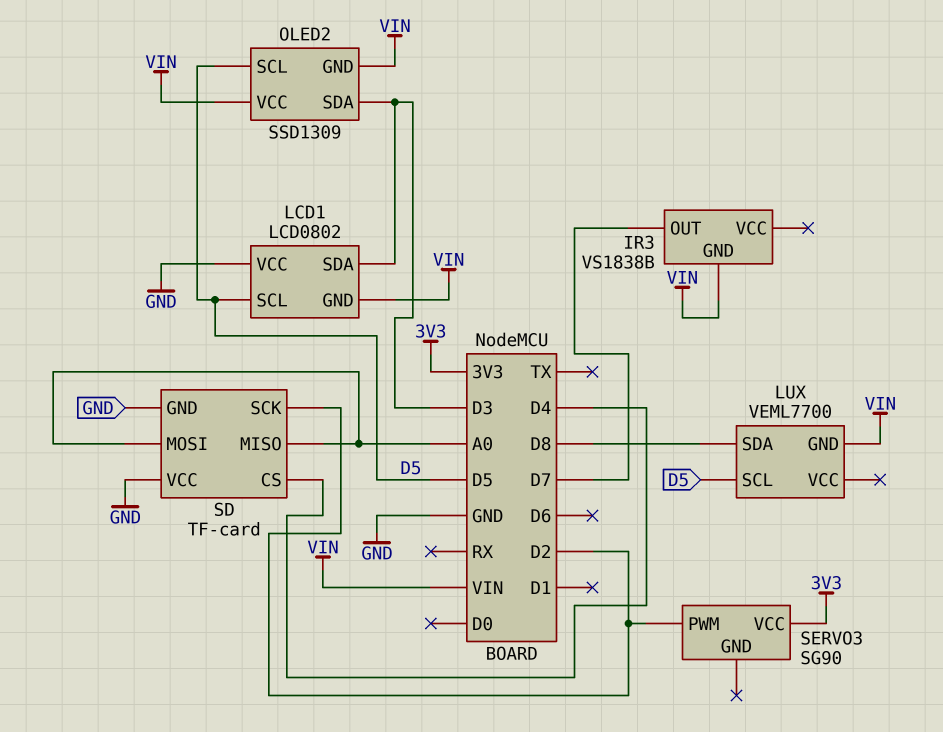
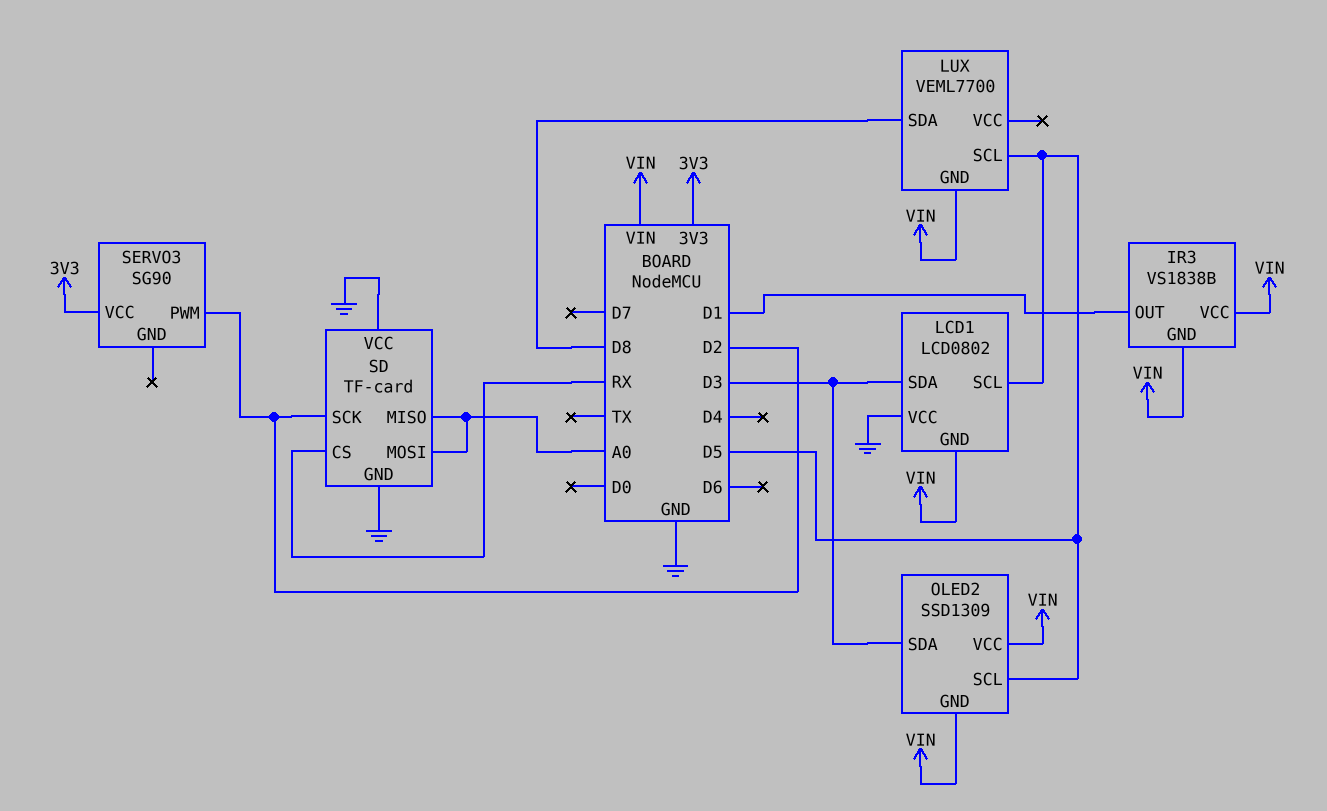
IR3 pin OUT: D7 -> D1
IR3 pin VCC: none -> VIN
SD pin CS: D4 -> RX

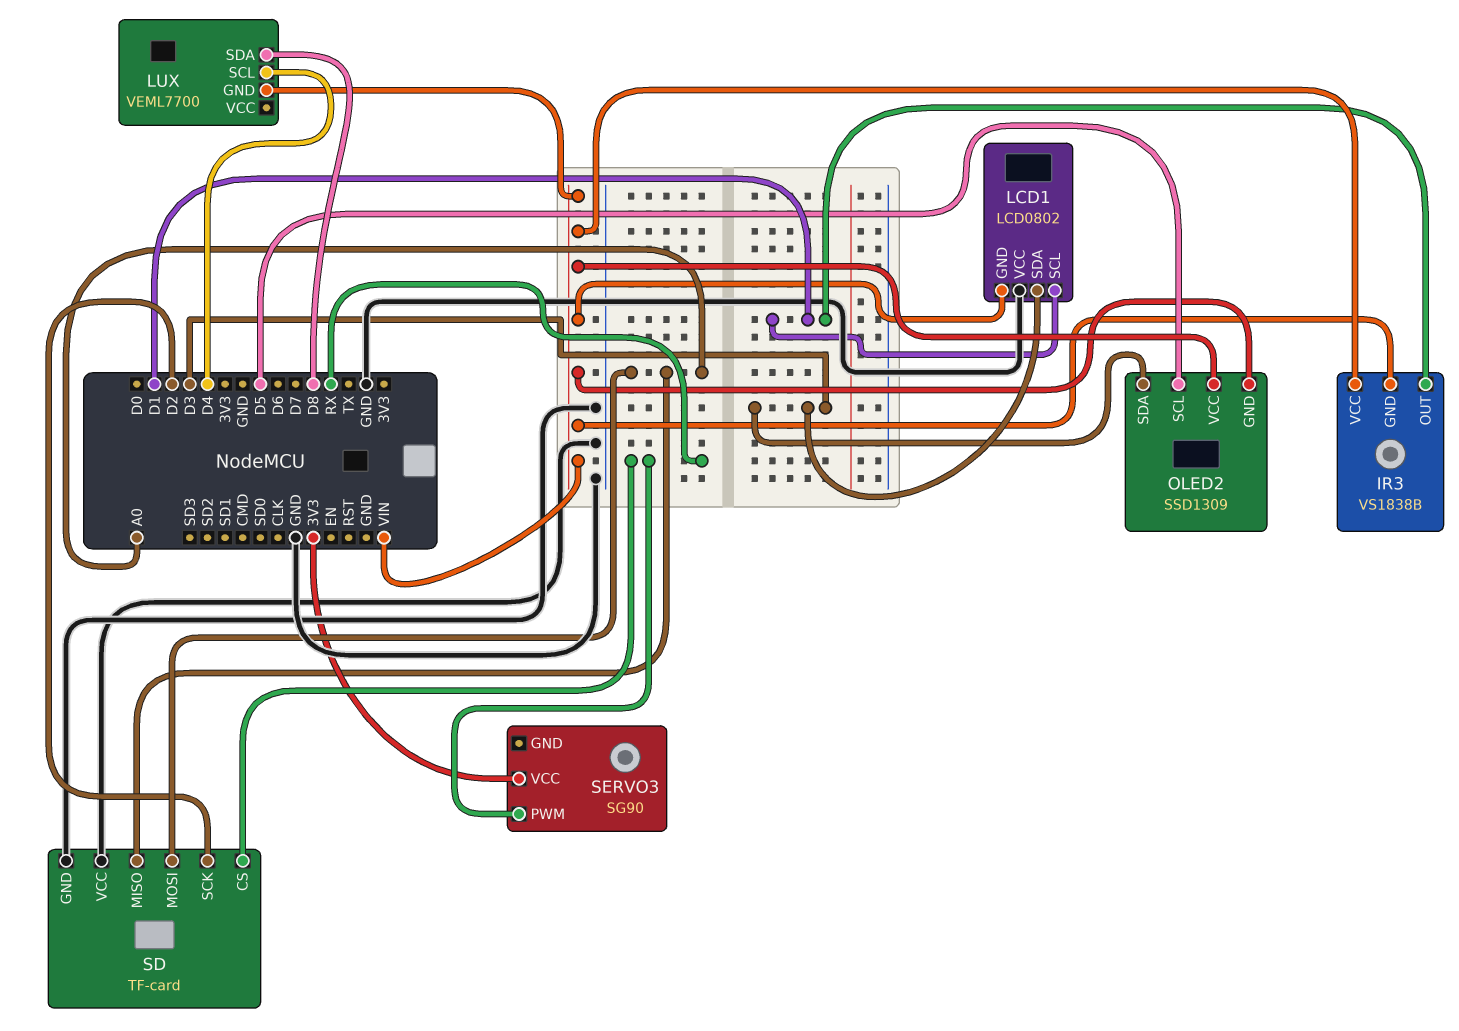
LCD1 pin SCL: D5 -> D1
LUX pin SCL: D5 -> D4
SERVO3 pin PWM: D2 -> RX

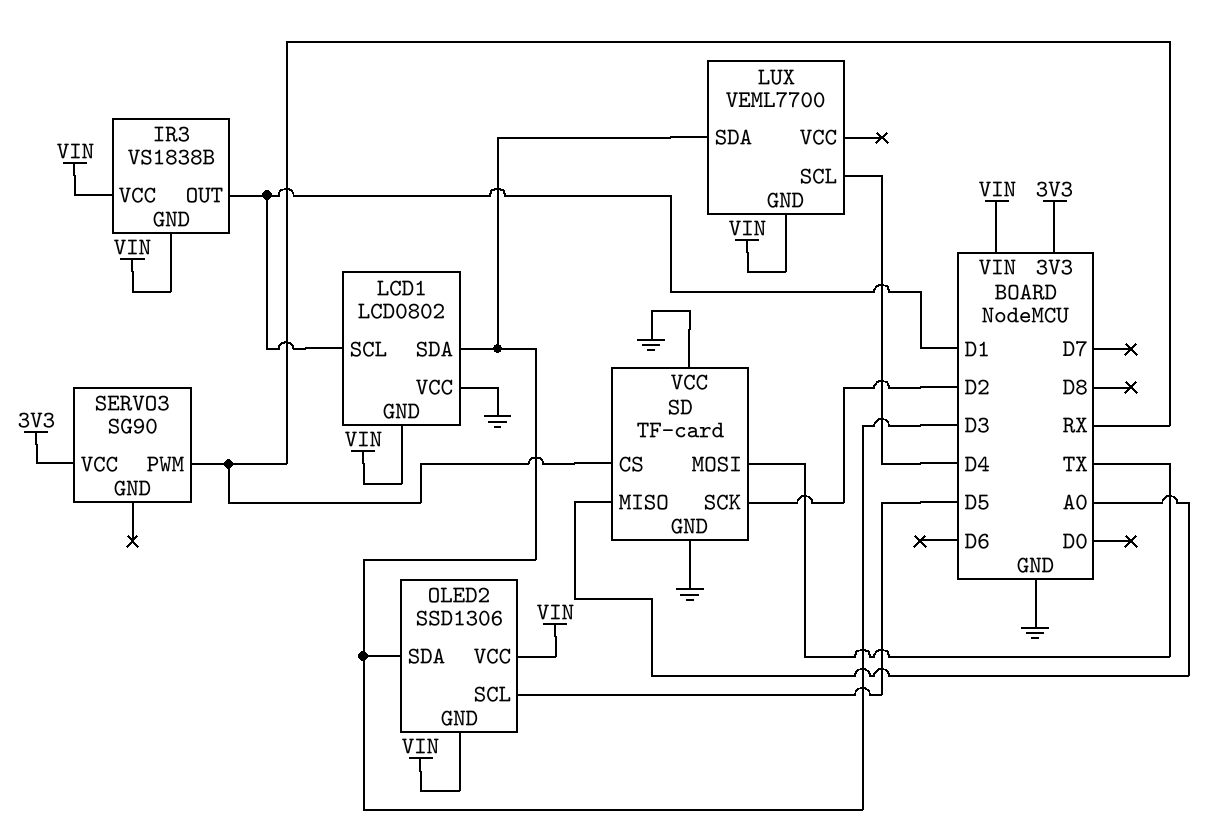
LUX pin SDA: D8 -> D3
OLED2: SSD1309 -> SSD1306
SD pin MOSI: A0 -> TX

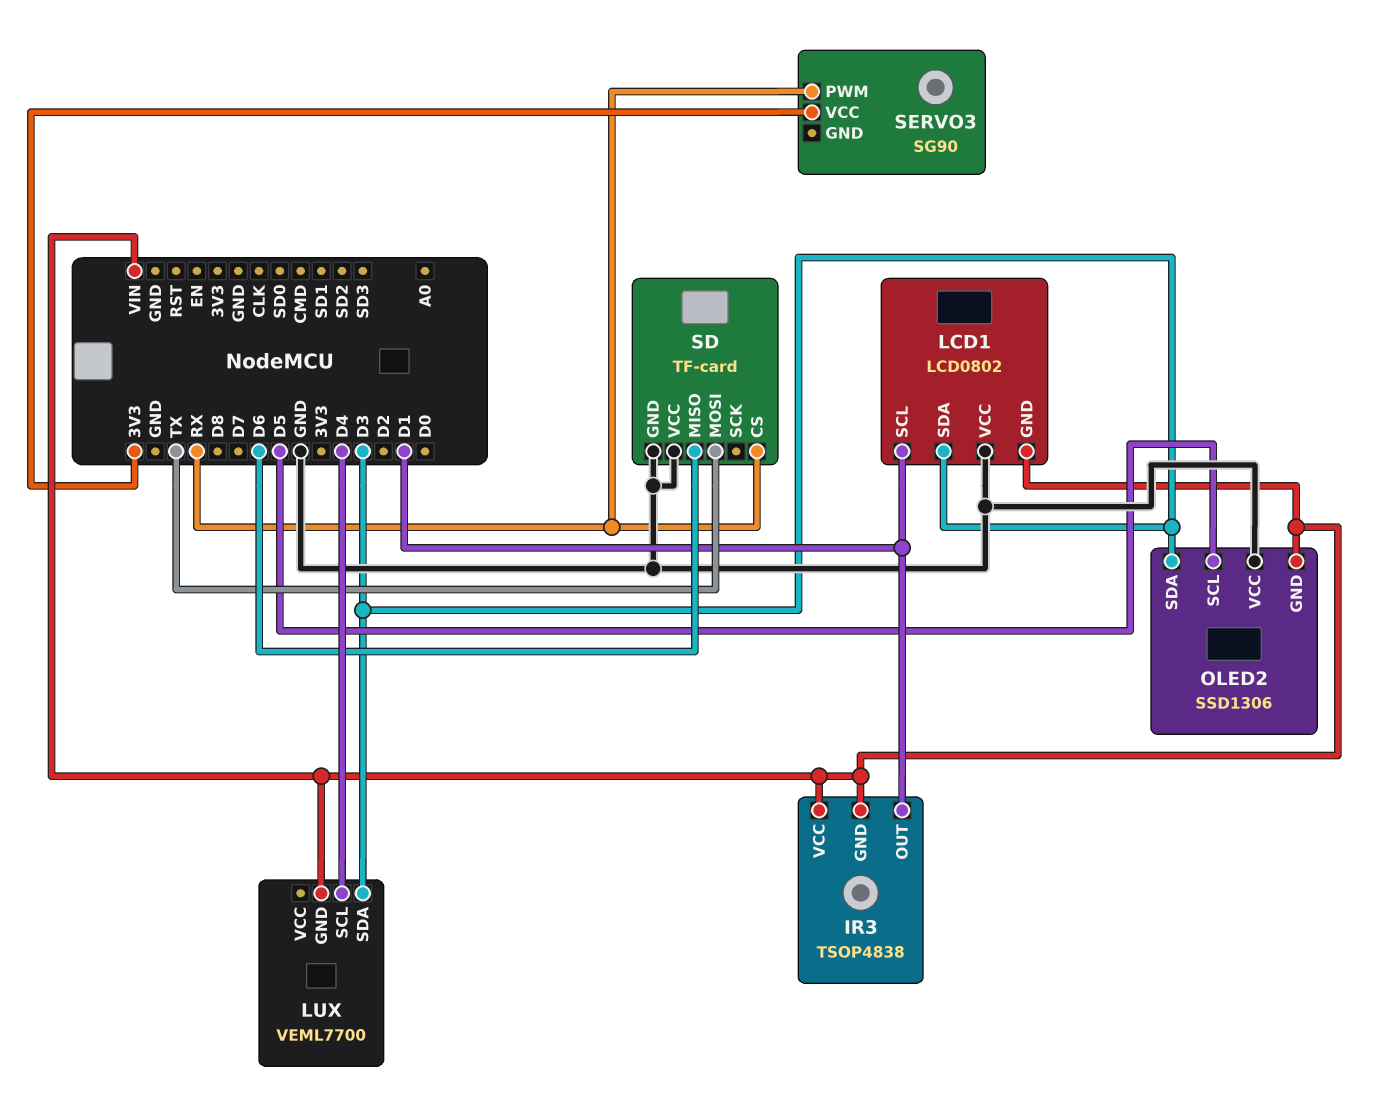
IR3: VS1838B -> TSOP4838
OLED2 pin VCC: VIN -> GND
SD pin MISO: A0 -> D6
SD pin SCK: D2 -> none

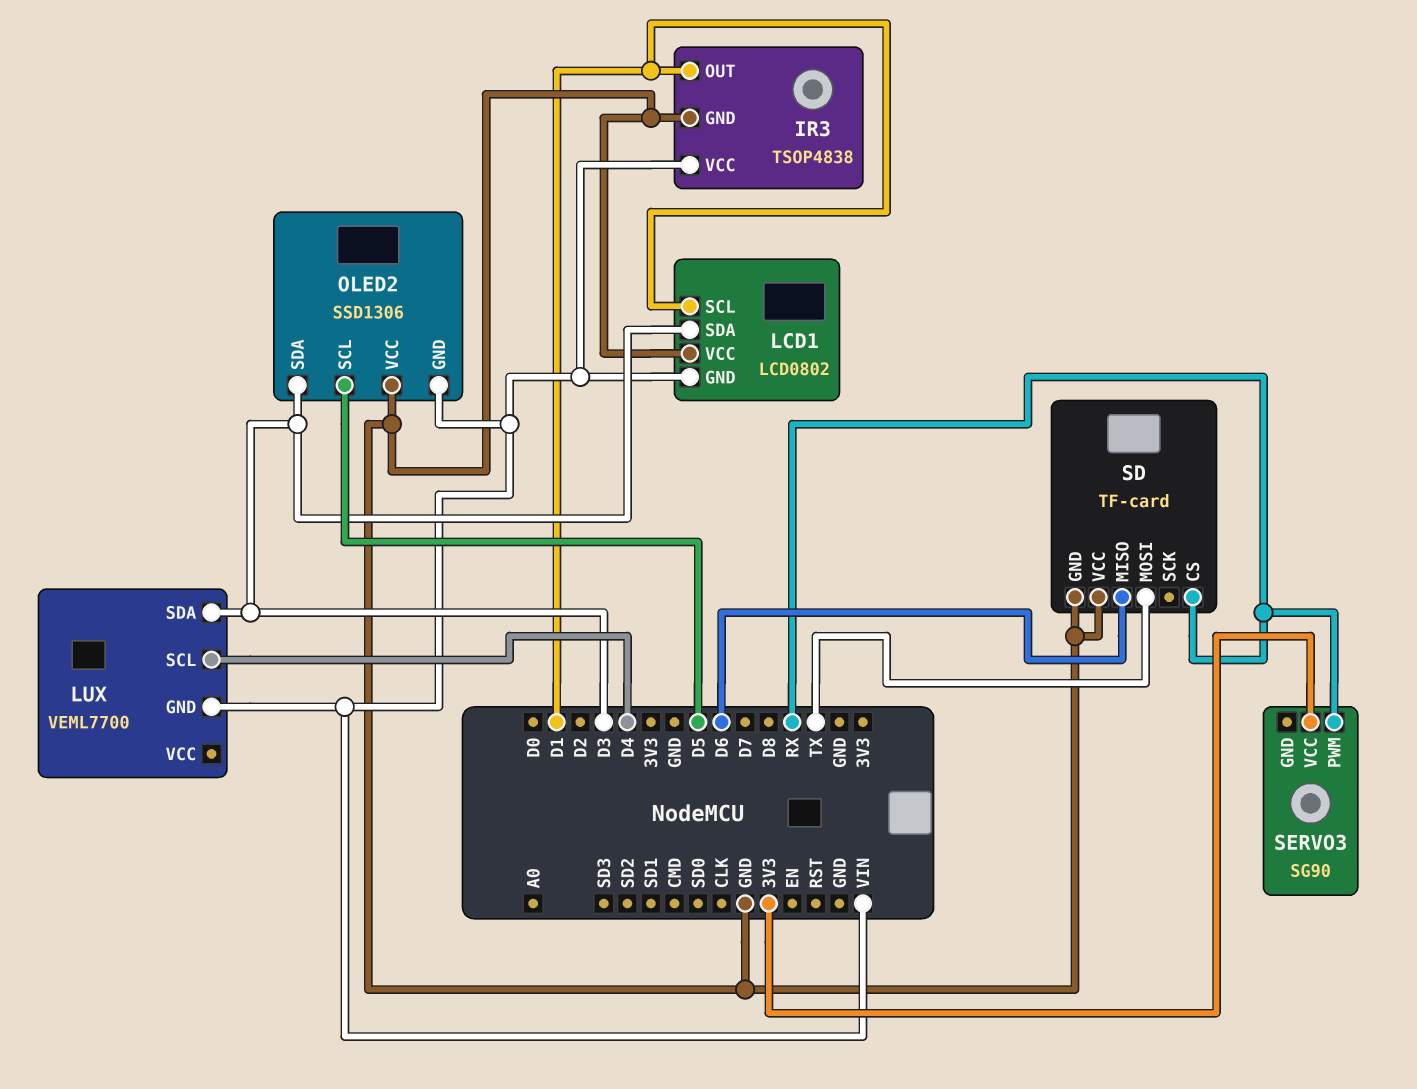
IR3 pin GND: VIN -> GND

